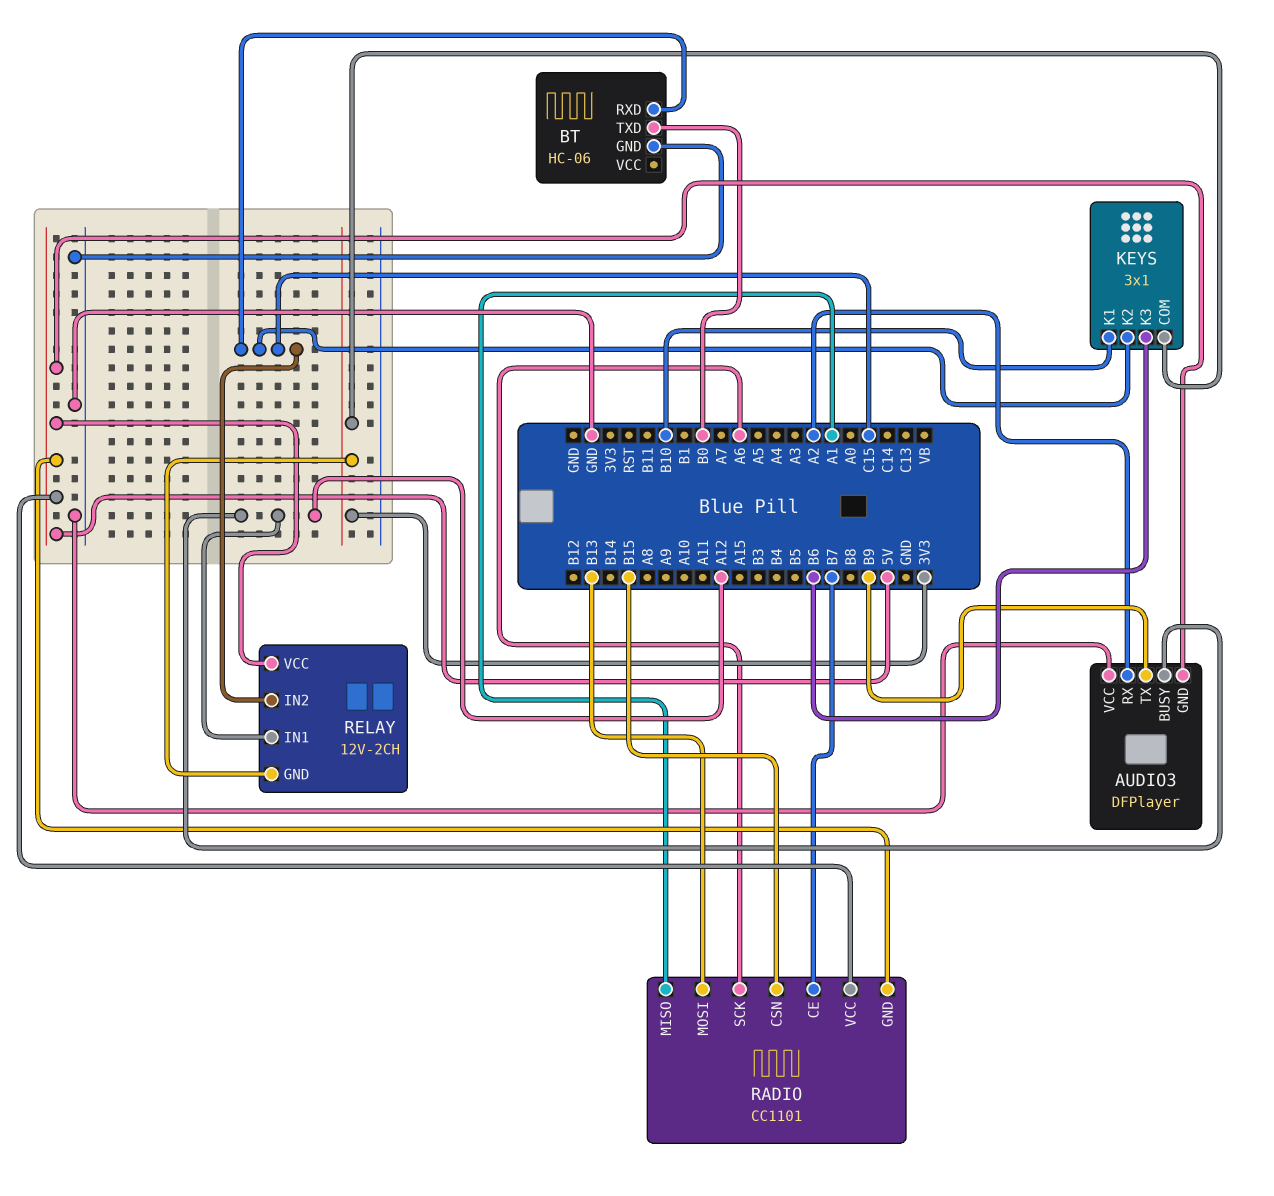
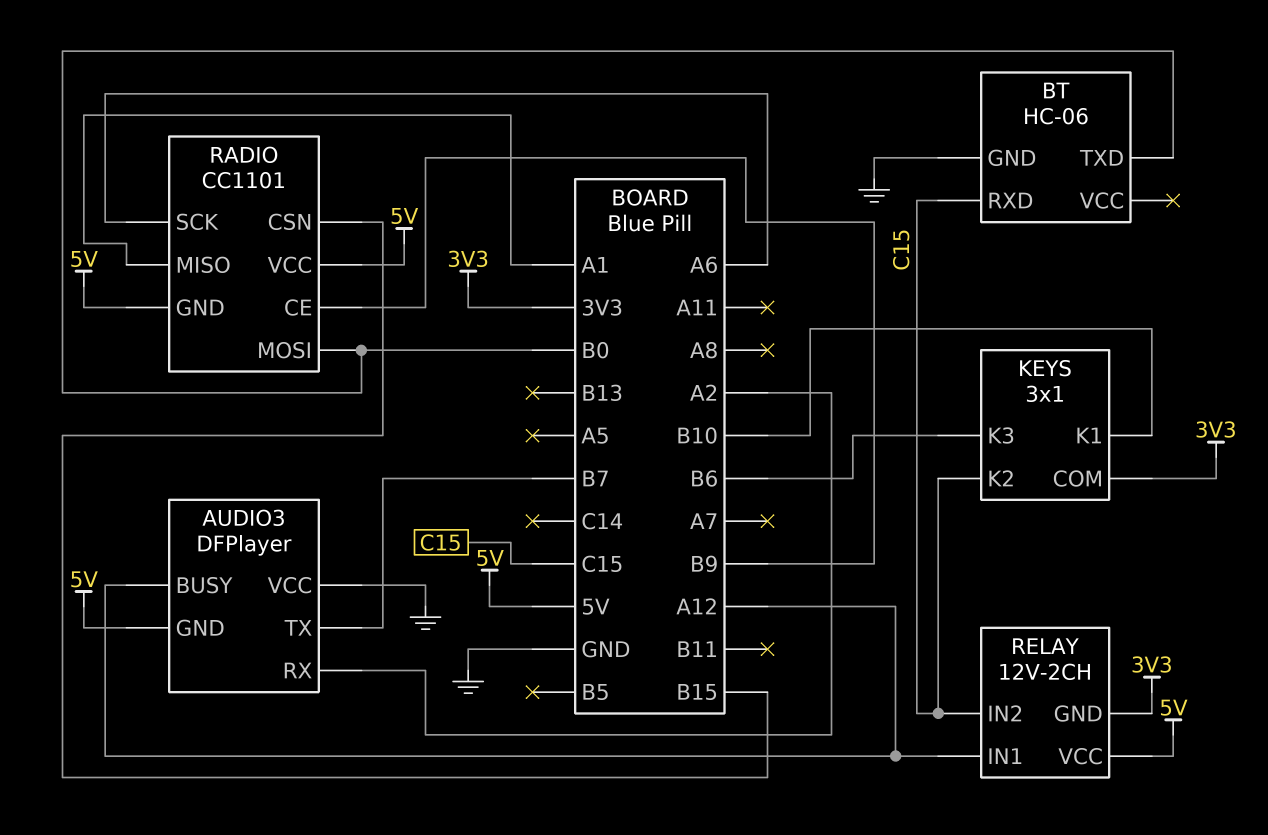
AUDIO3 pin TX: B9 -> B7
RADIO pin CE: B7 -> B9
RADIO pin MOSI: B13 -> B0

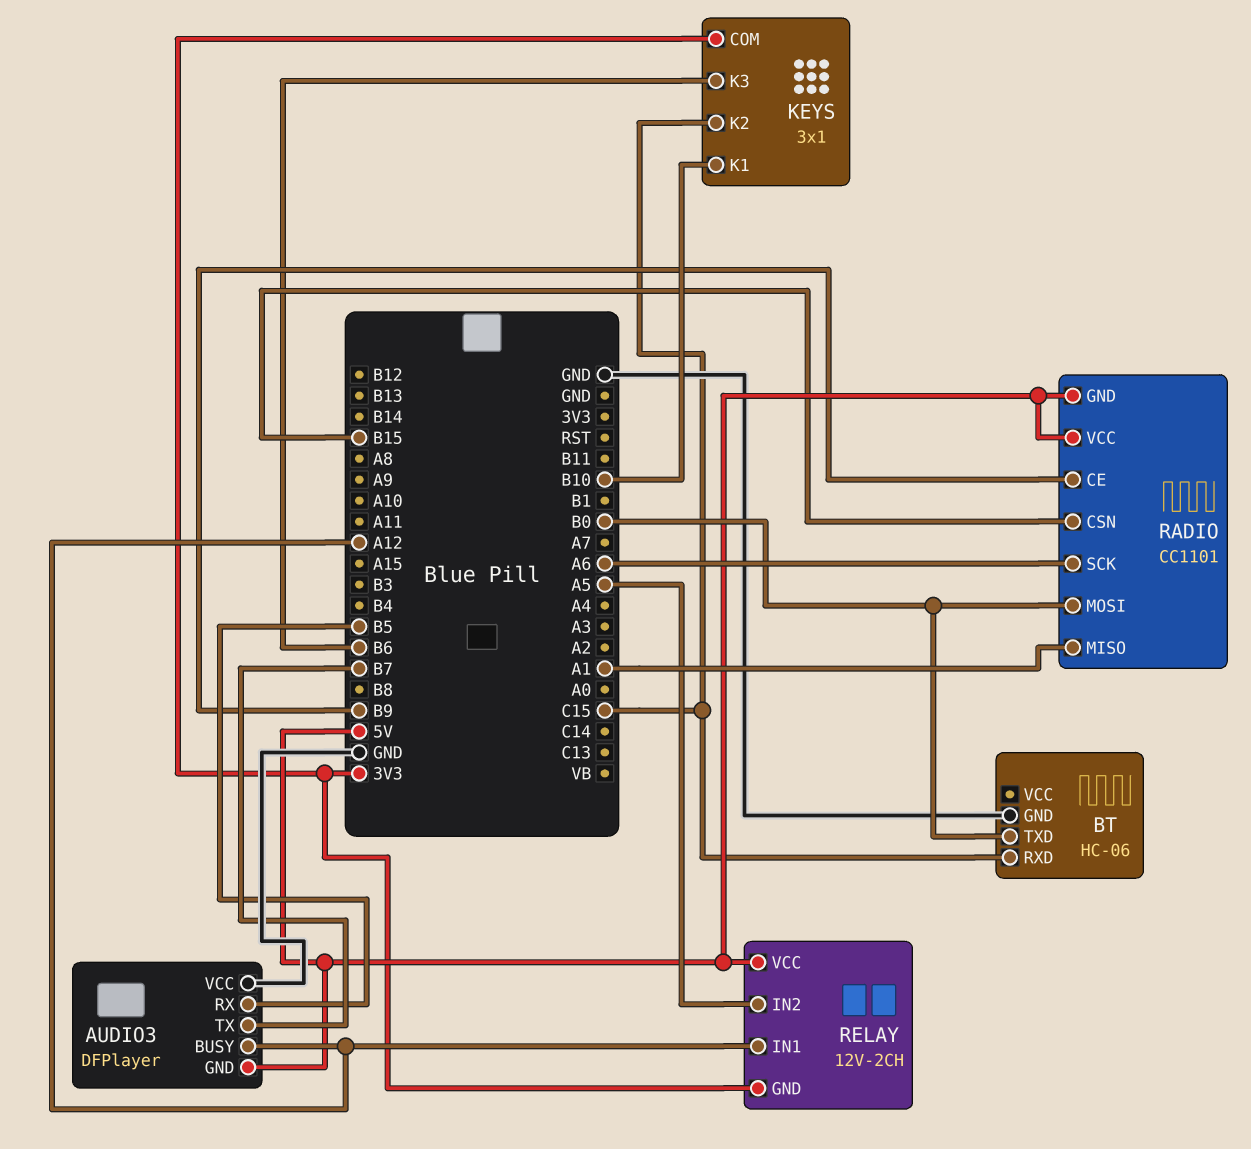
AUDIO3 pin RX: A2 -> B5
RELAY pin IN2: C15 -> A5

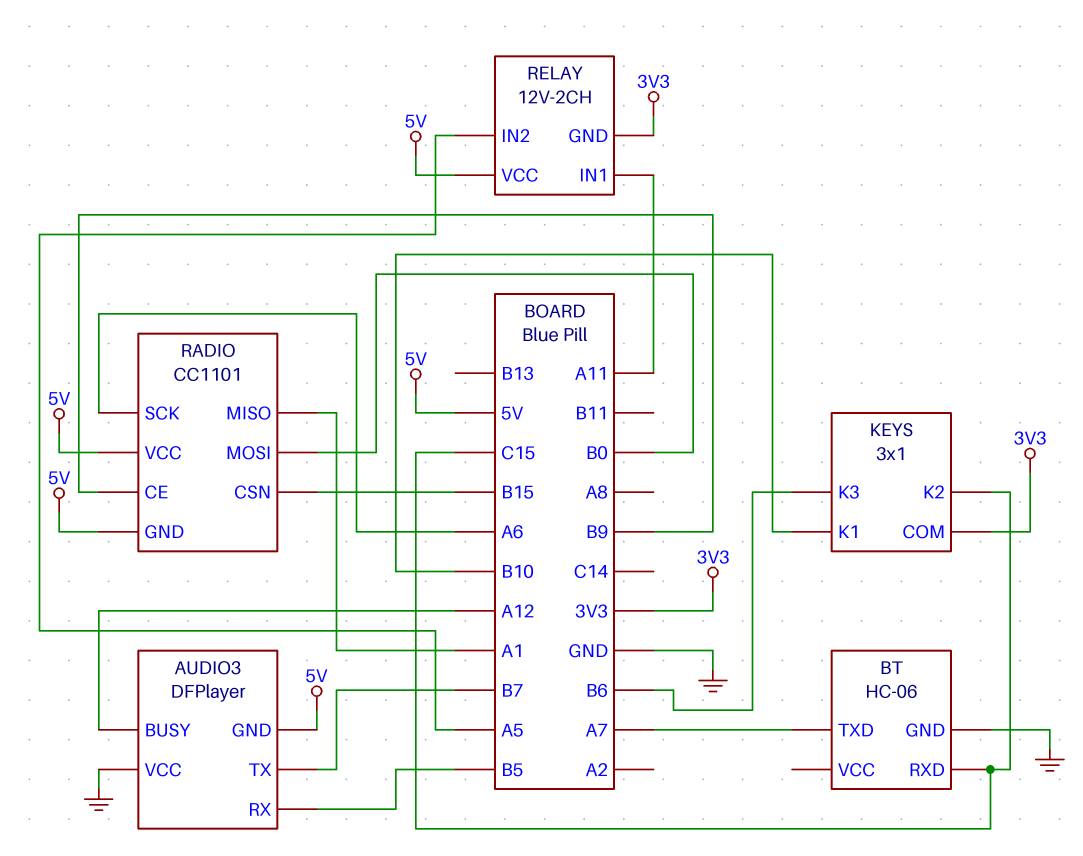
BT pin TXD: B0 -> A7
RELAY pin IN1: A12 -> A11

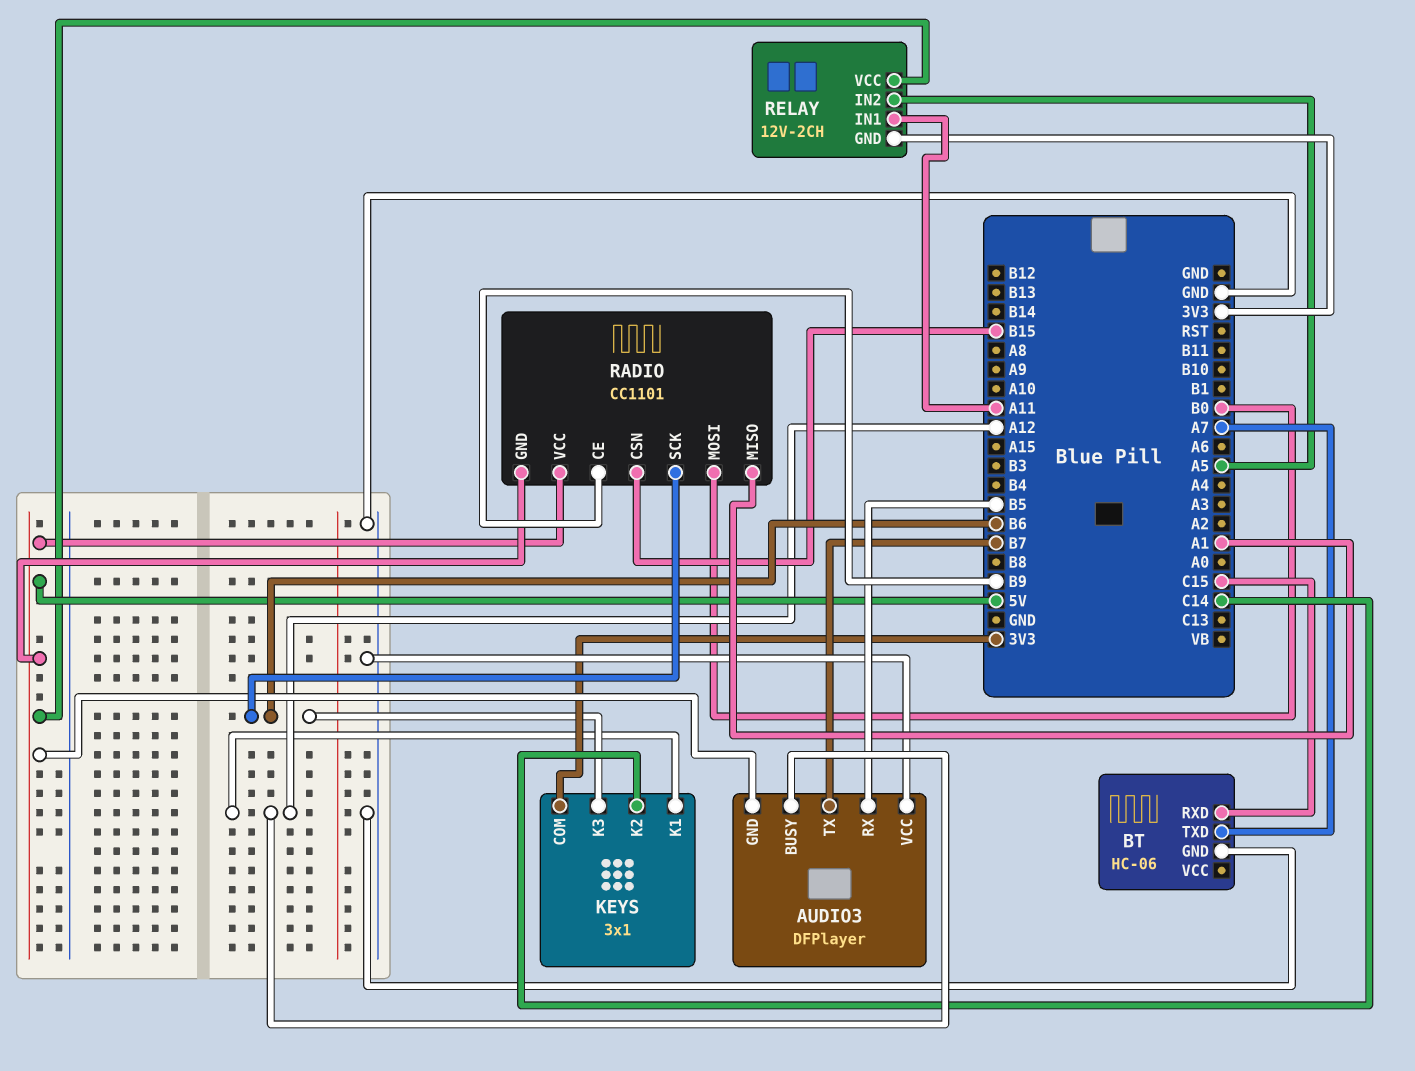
KEYS pin K1: B10 -> A12
KEYS pin K2: C15 -> C14
RADIO pin SCK: A6 -> B6

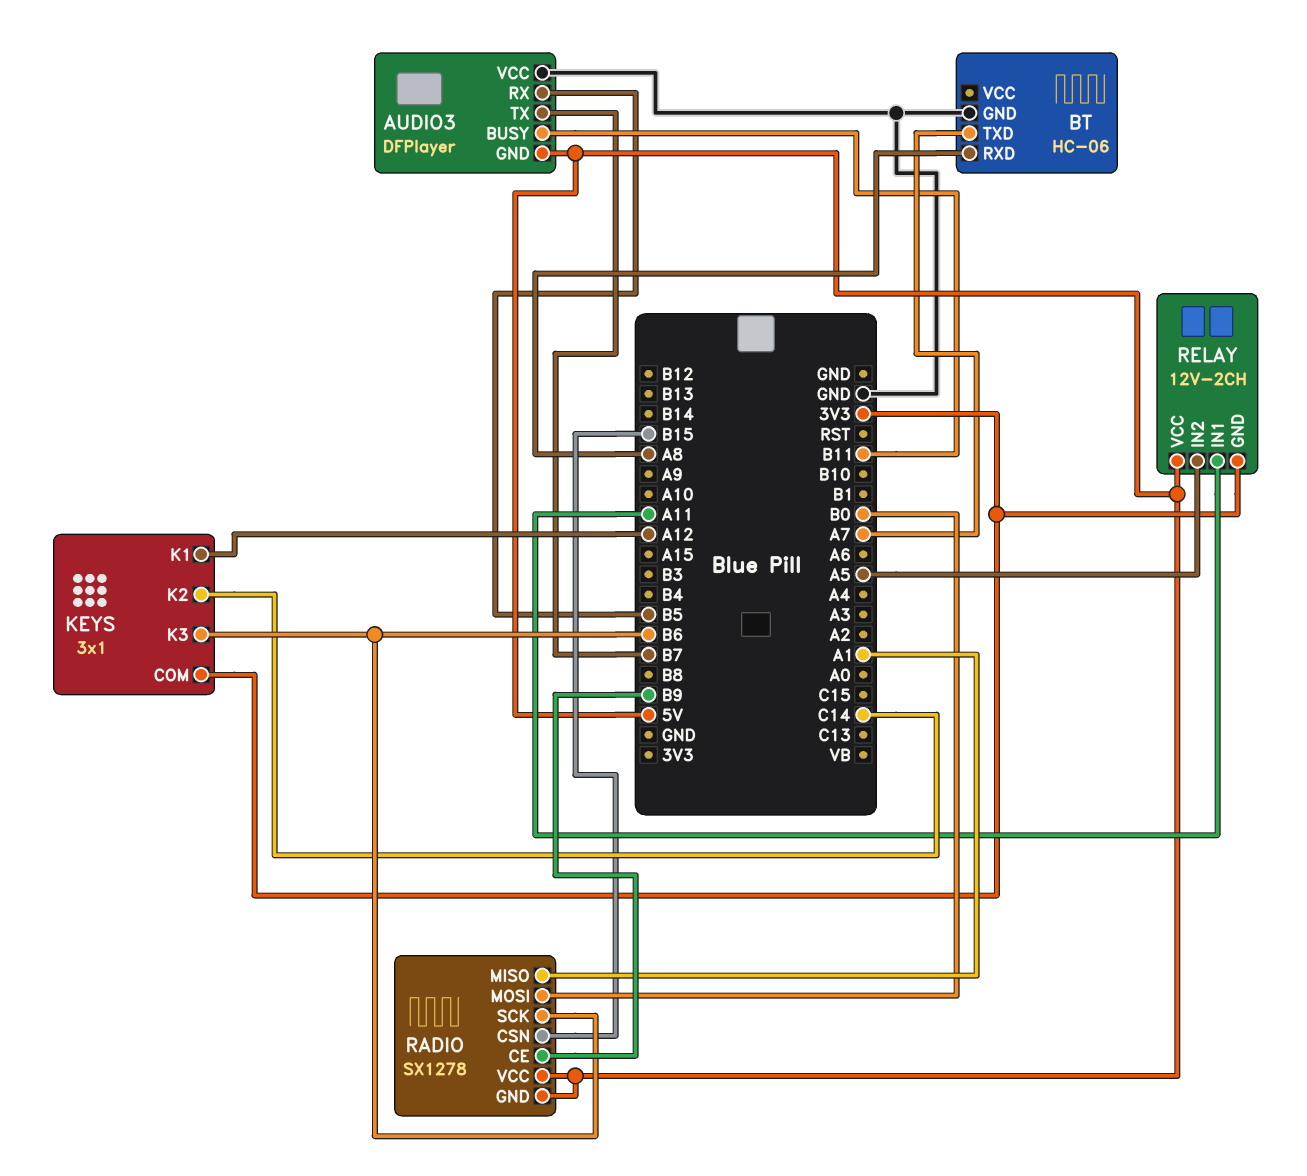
AUDIO3 pin BUSY: A12 -> B11
BT pin RXD: C15 -> A8
RADIO: CC1101 -> SX1278

